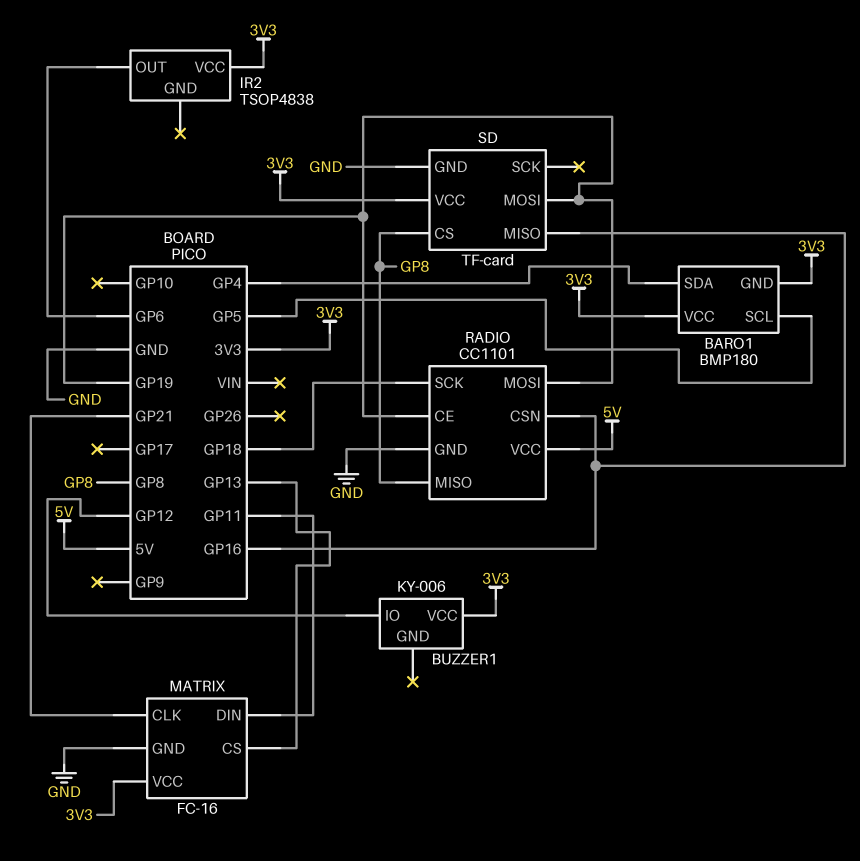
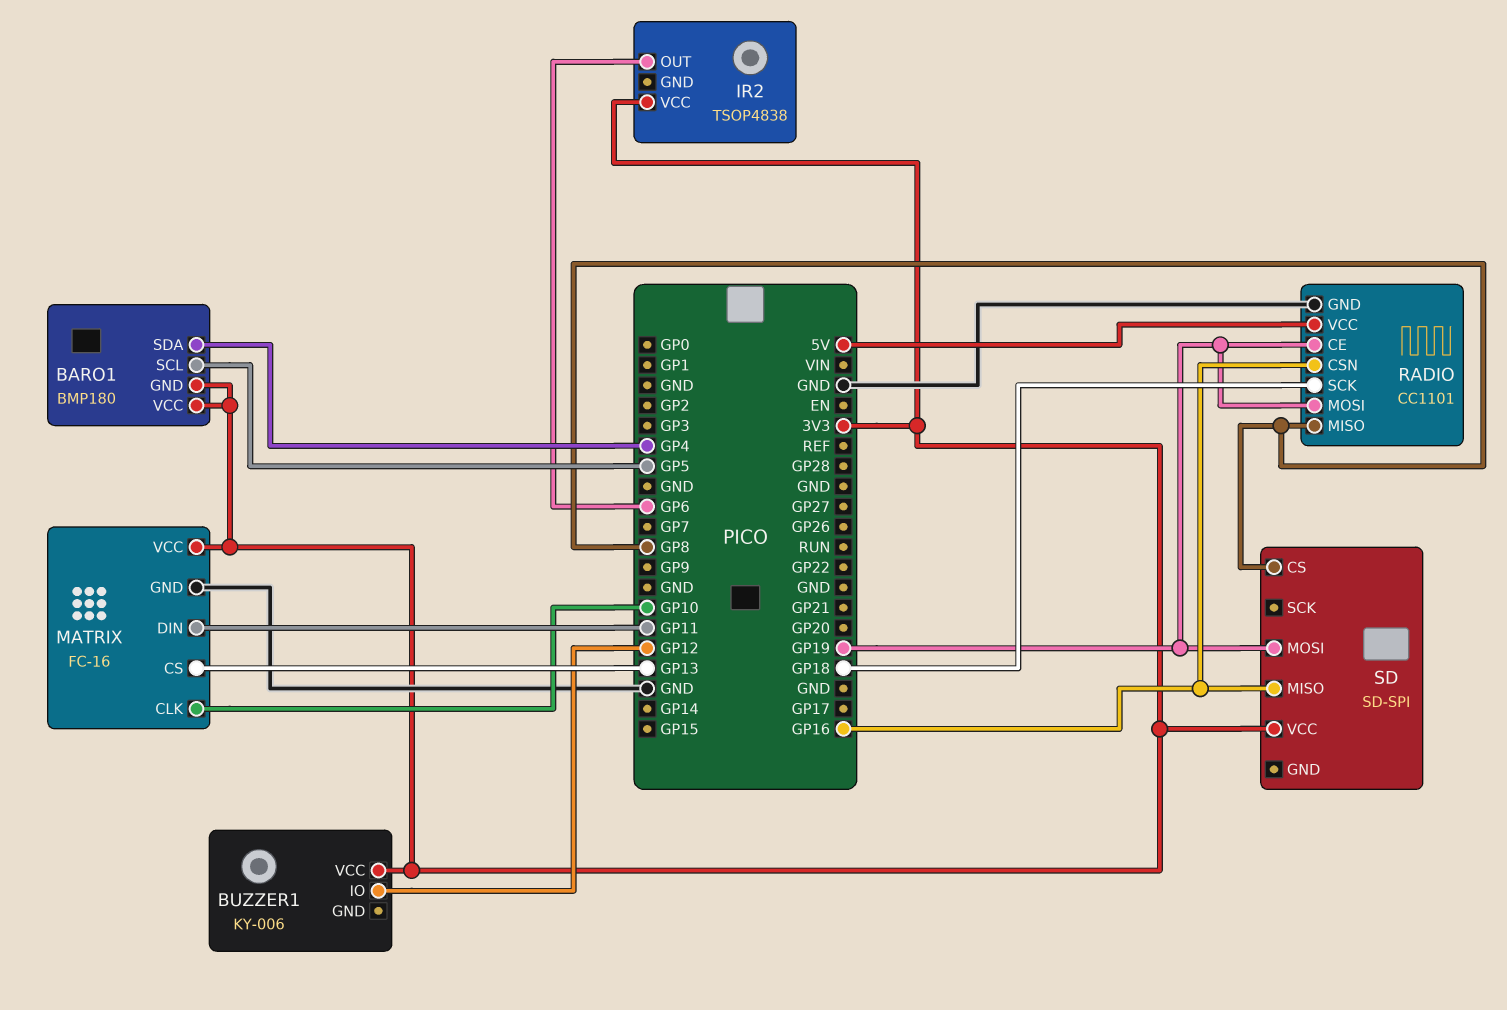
MATRIX pin CLK: GP21 -> GP10
SD: TF-card -> SD-SPI
SD pin GND: GND -> none

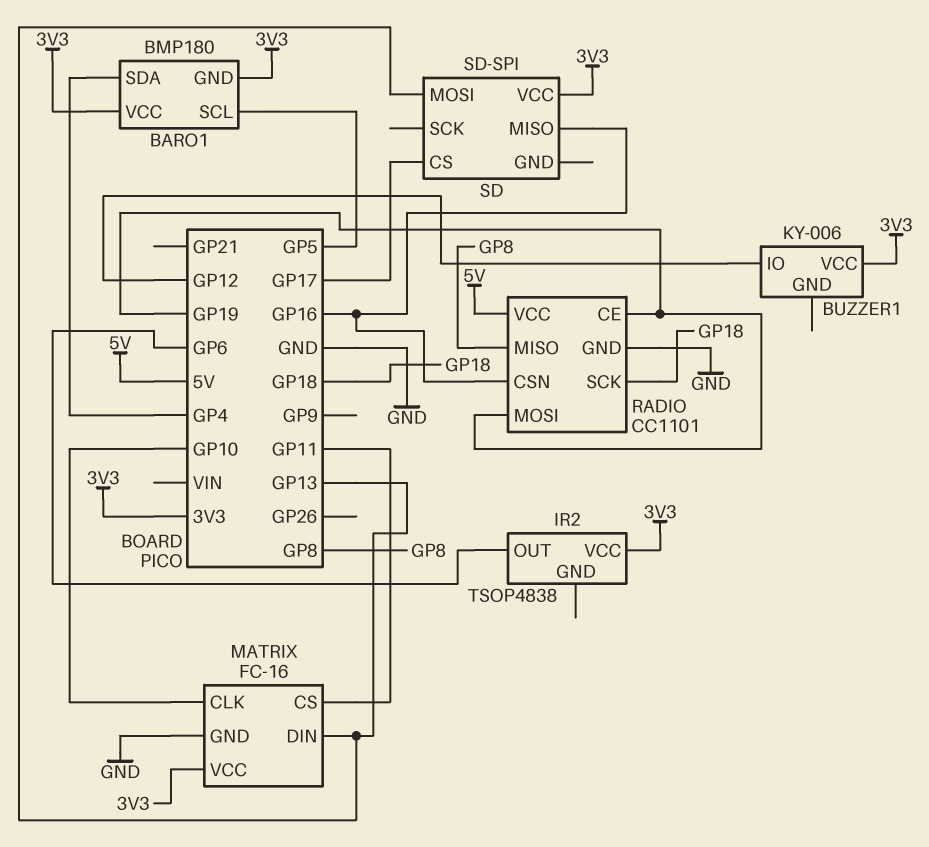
MATRIX pin CS: GP13 -> GP11
MATRIX pin DIN: GP11 -> GP13
SD pin CS: GP8 -> GP17
SD pin MOSI: GP19 -> GP13

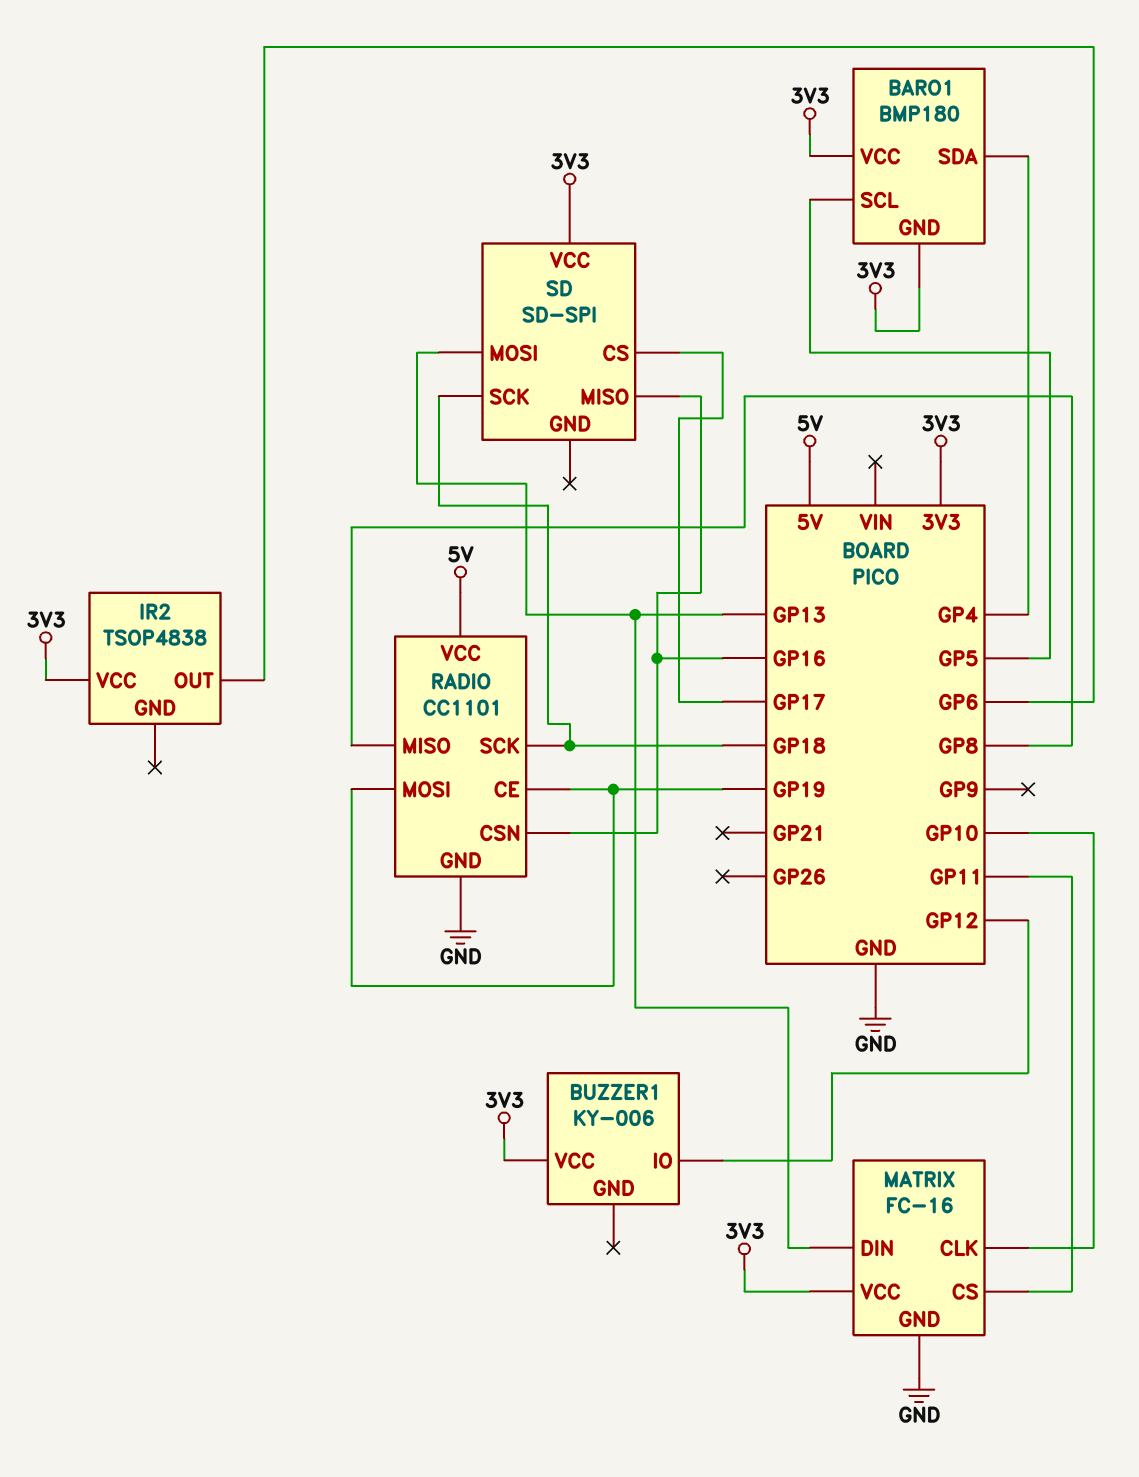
SD pin SCK: none -> GP18

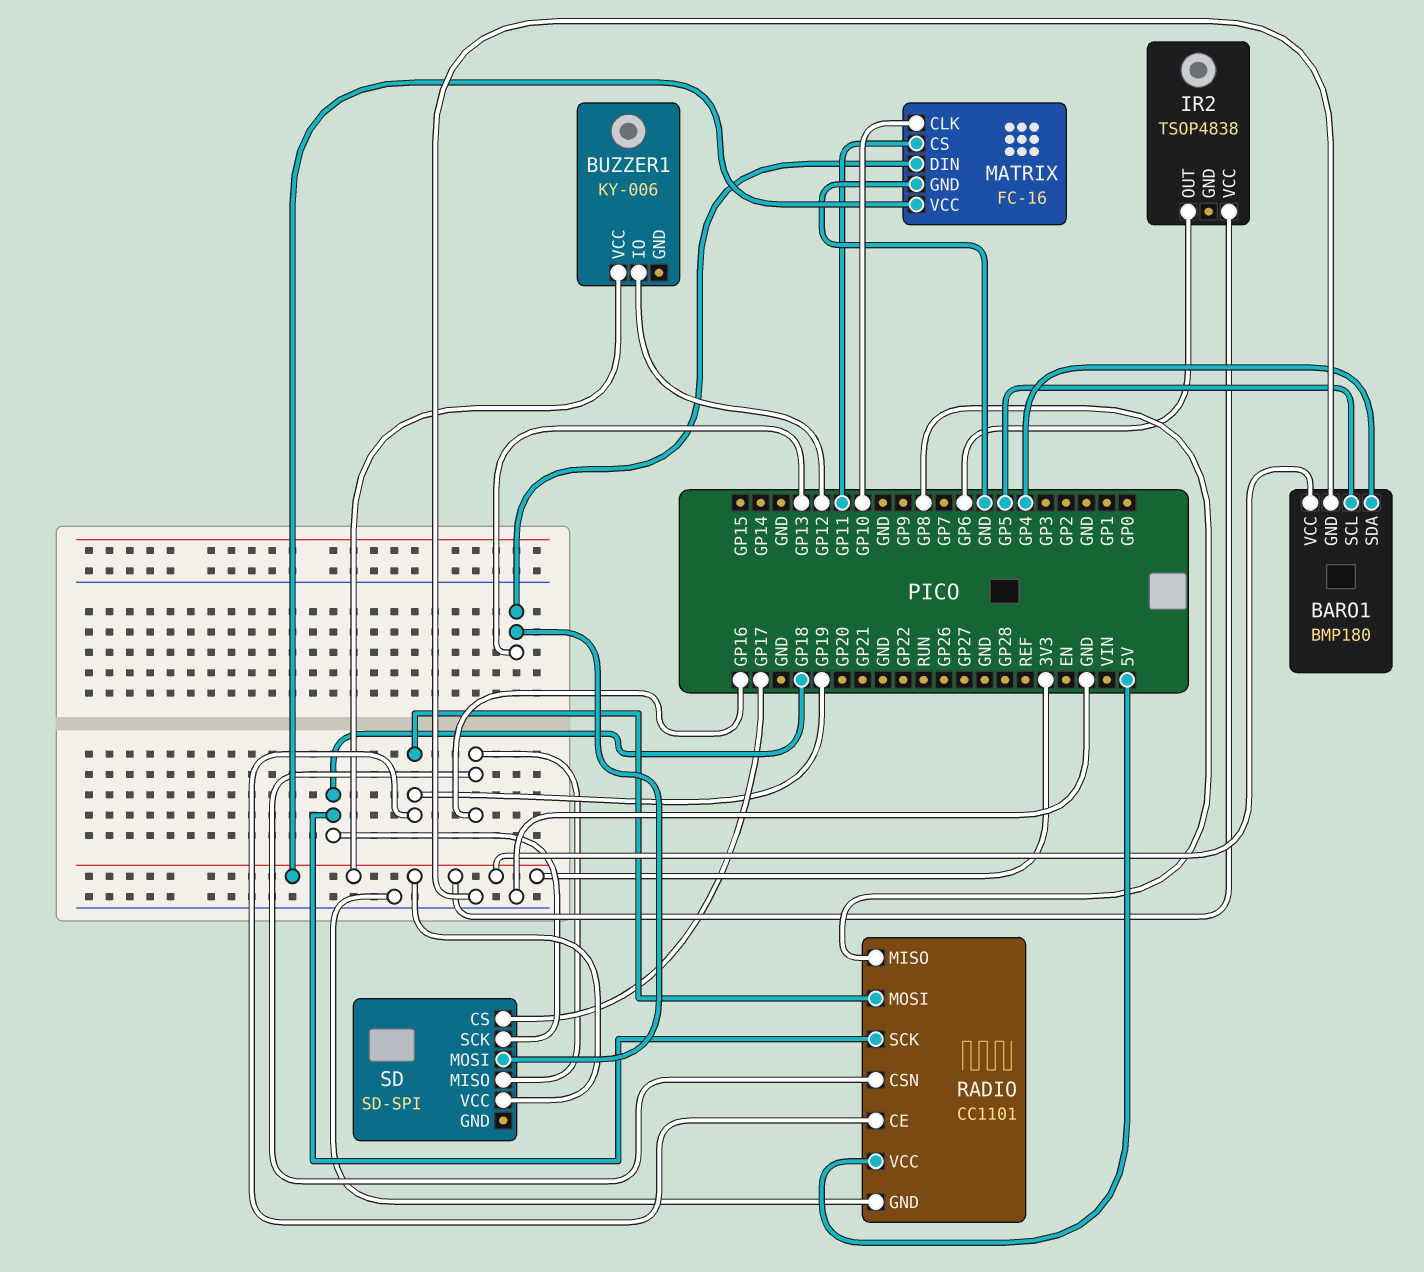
BARO1 pin GND: 3V3 -> GND

